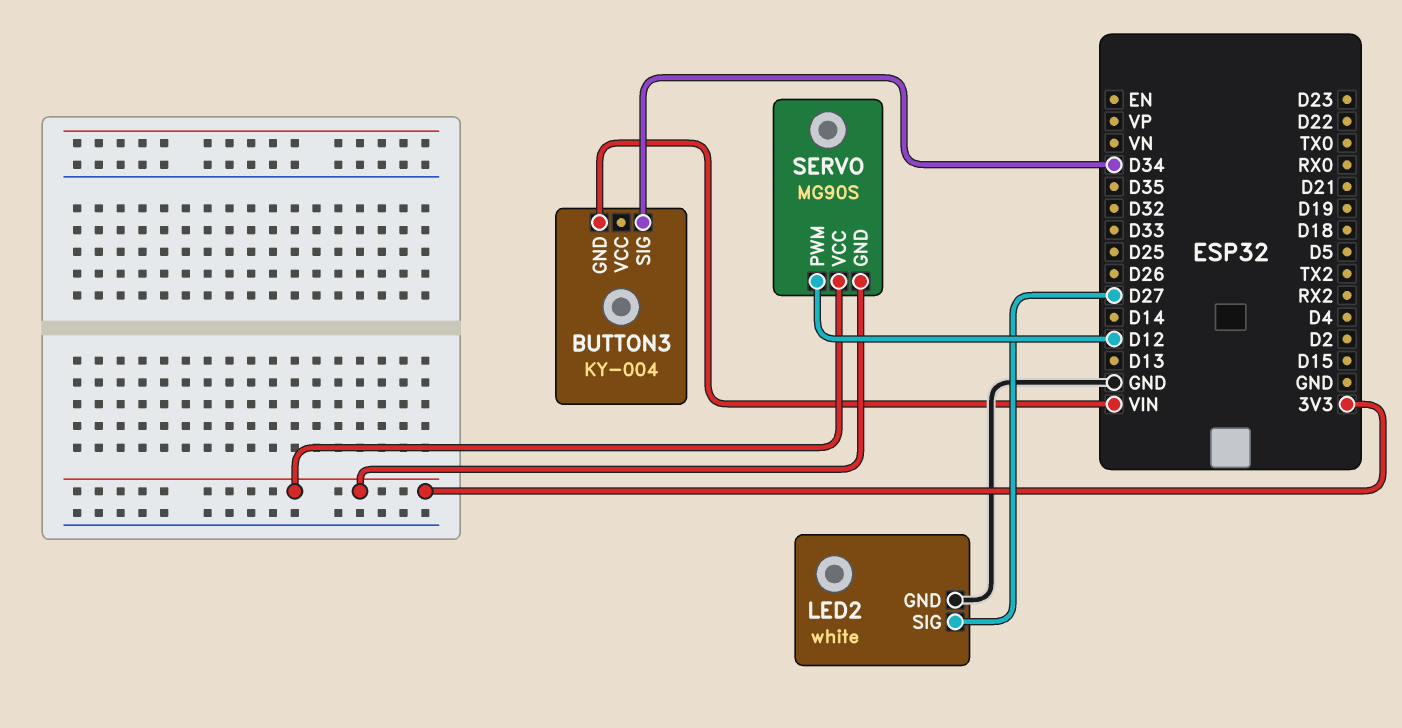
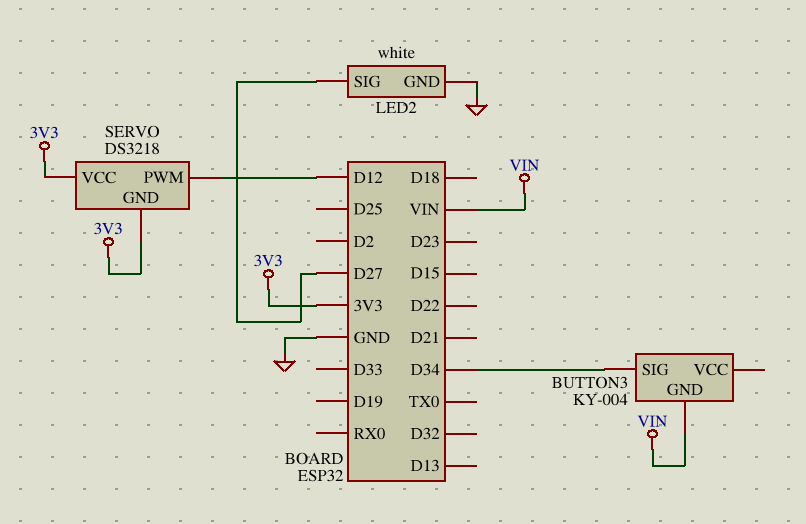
SERVO: MG90S -> DS3218

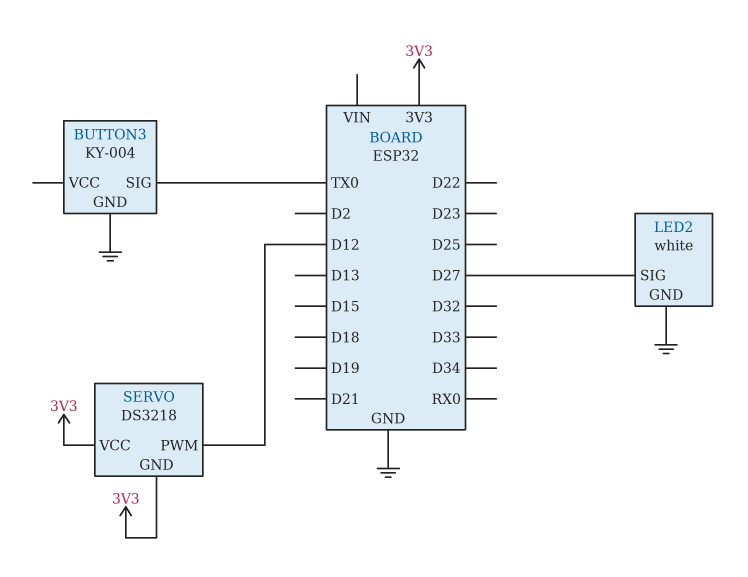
BUTTON3 pin GND: VIN -> GND
BUTTON3 pin SIG: D34 -> TX0

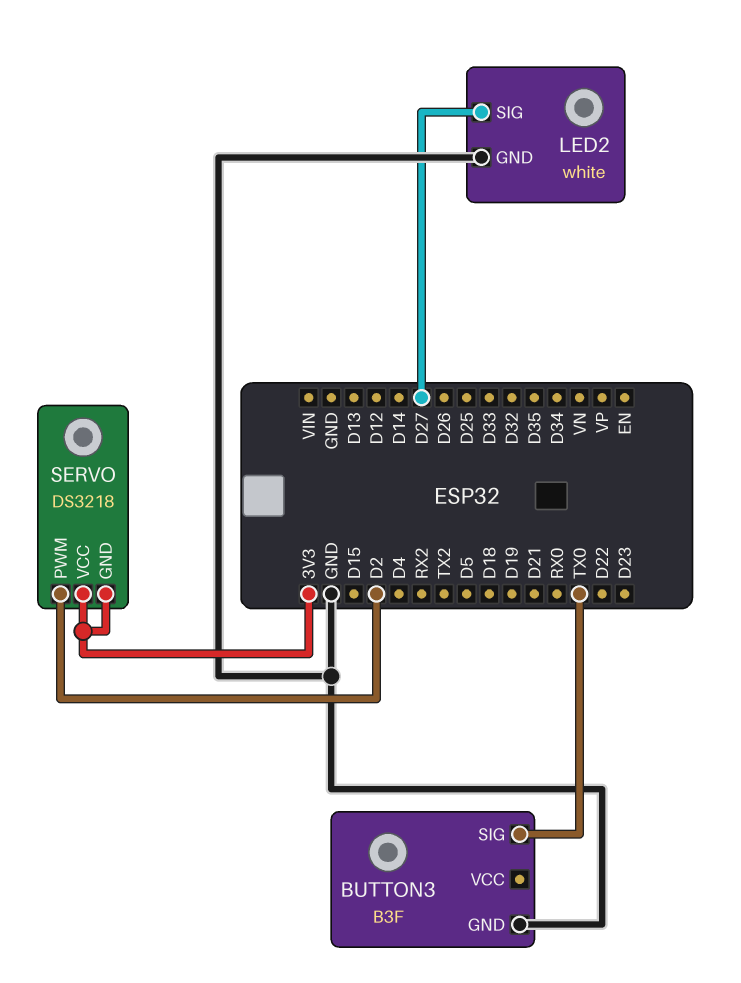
BUTTON3: KY-004 -> B3F
SERVO pin PWM: D12 -> D2

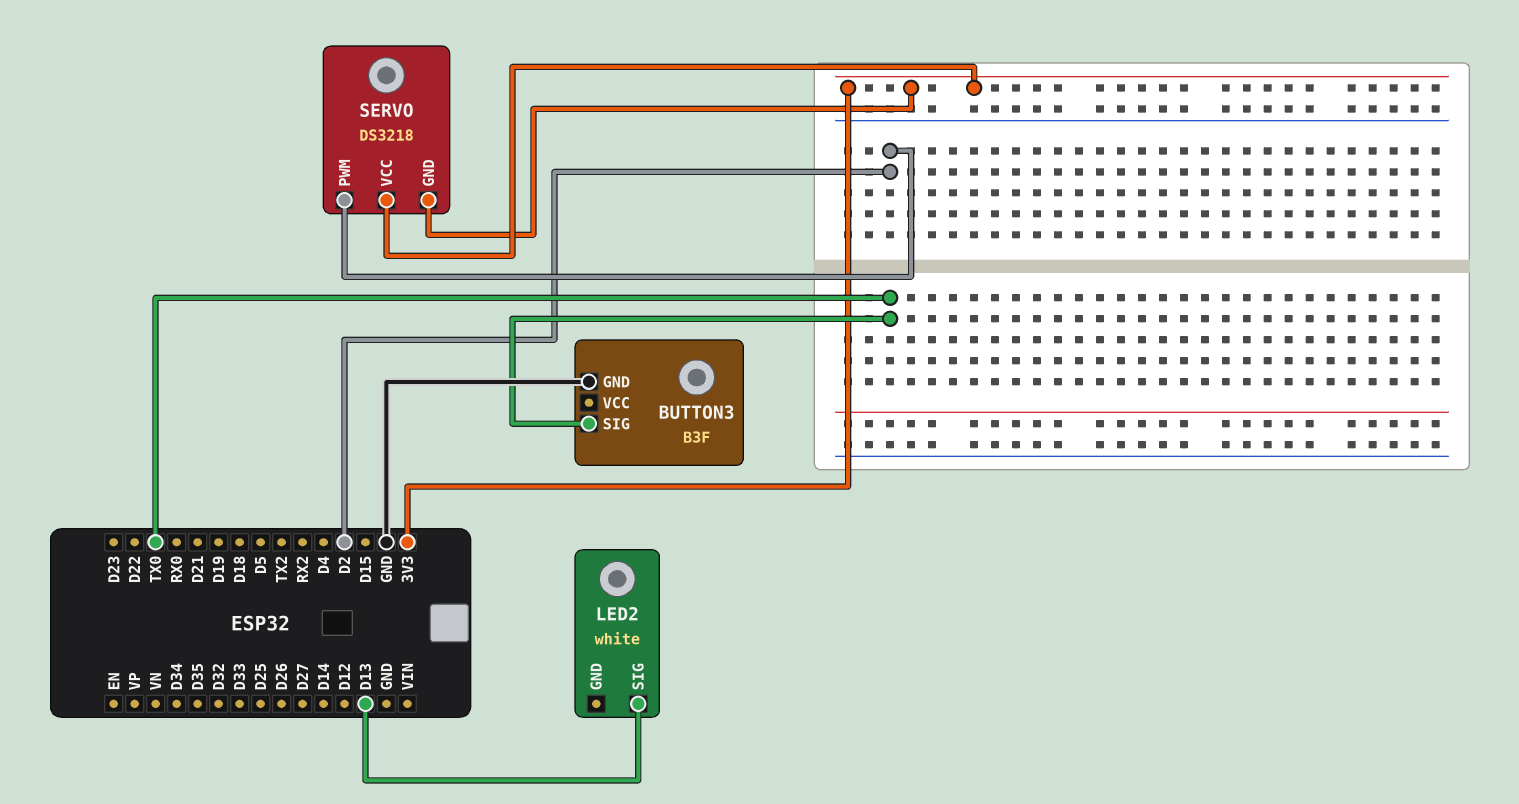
LED2 pin GND: GND -> none
LED2 pin SIG: D27 -> D13

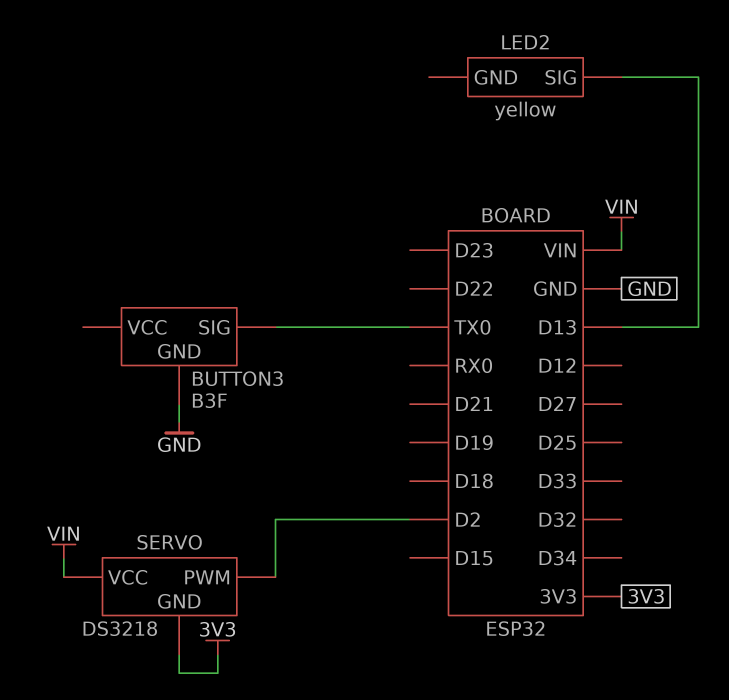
LED2: white -> yellow
SERVO pin VCC: 3V3 -> VIN

